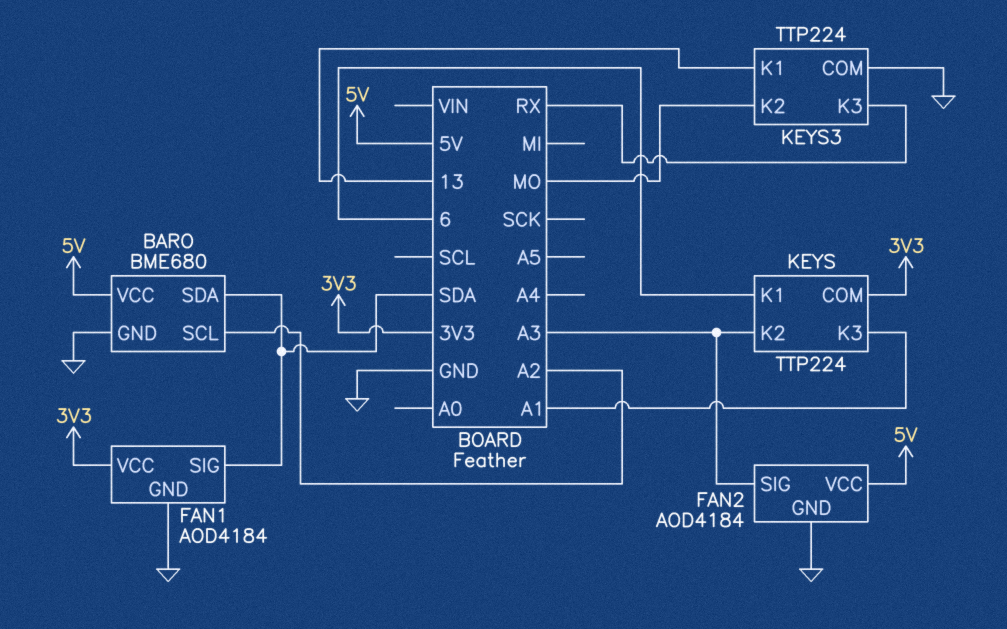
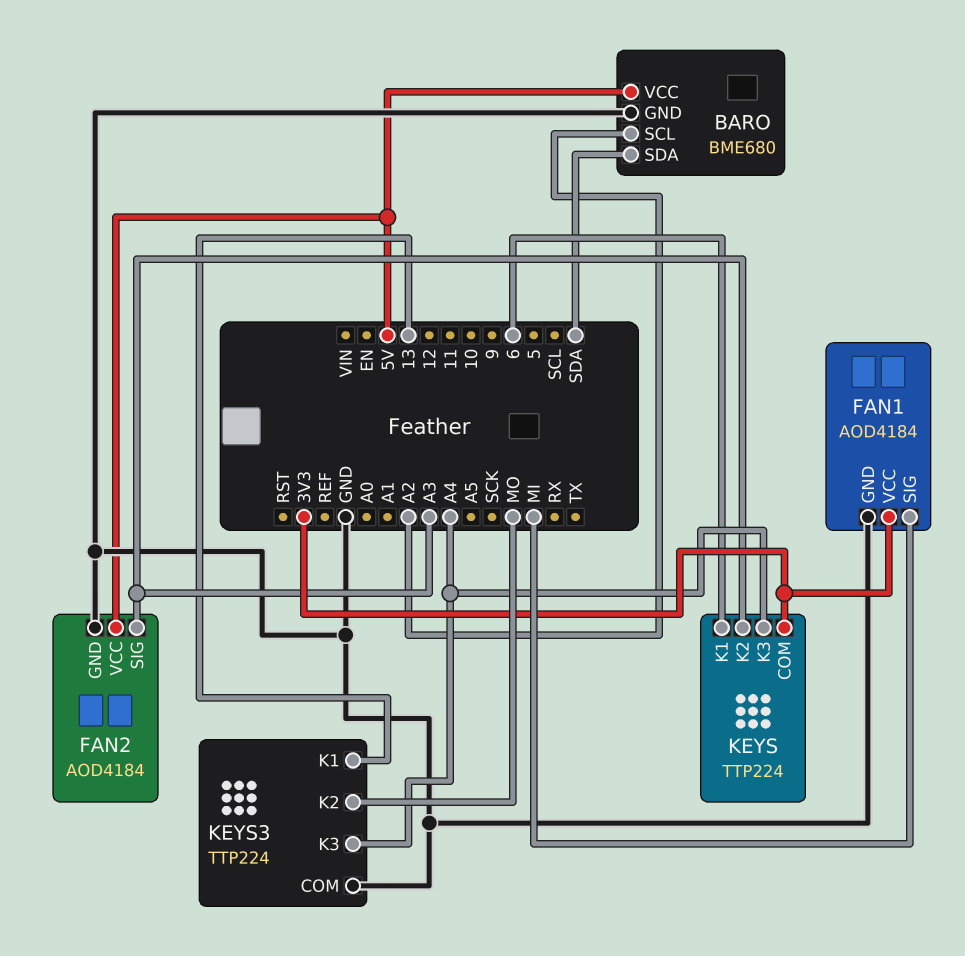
FAN1 pin SIG: SDA -> MI
KEYS pin K3: A1 -> A4
KEYS3 pin K3: RX -> A4

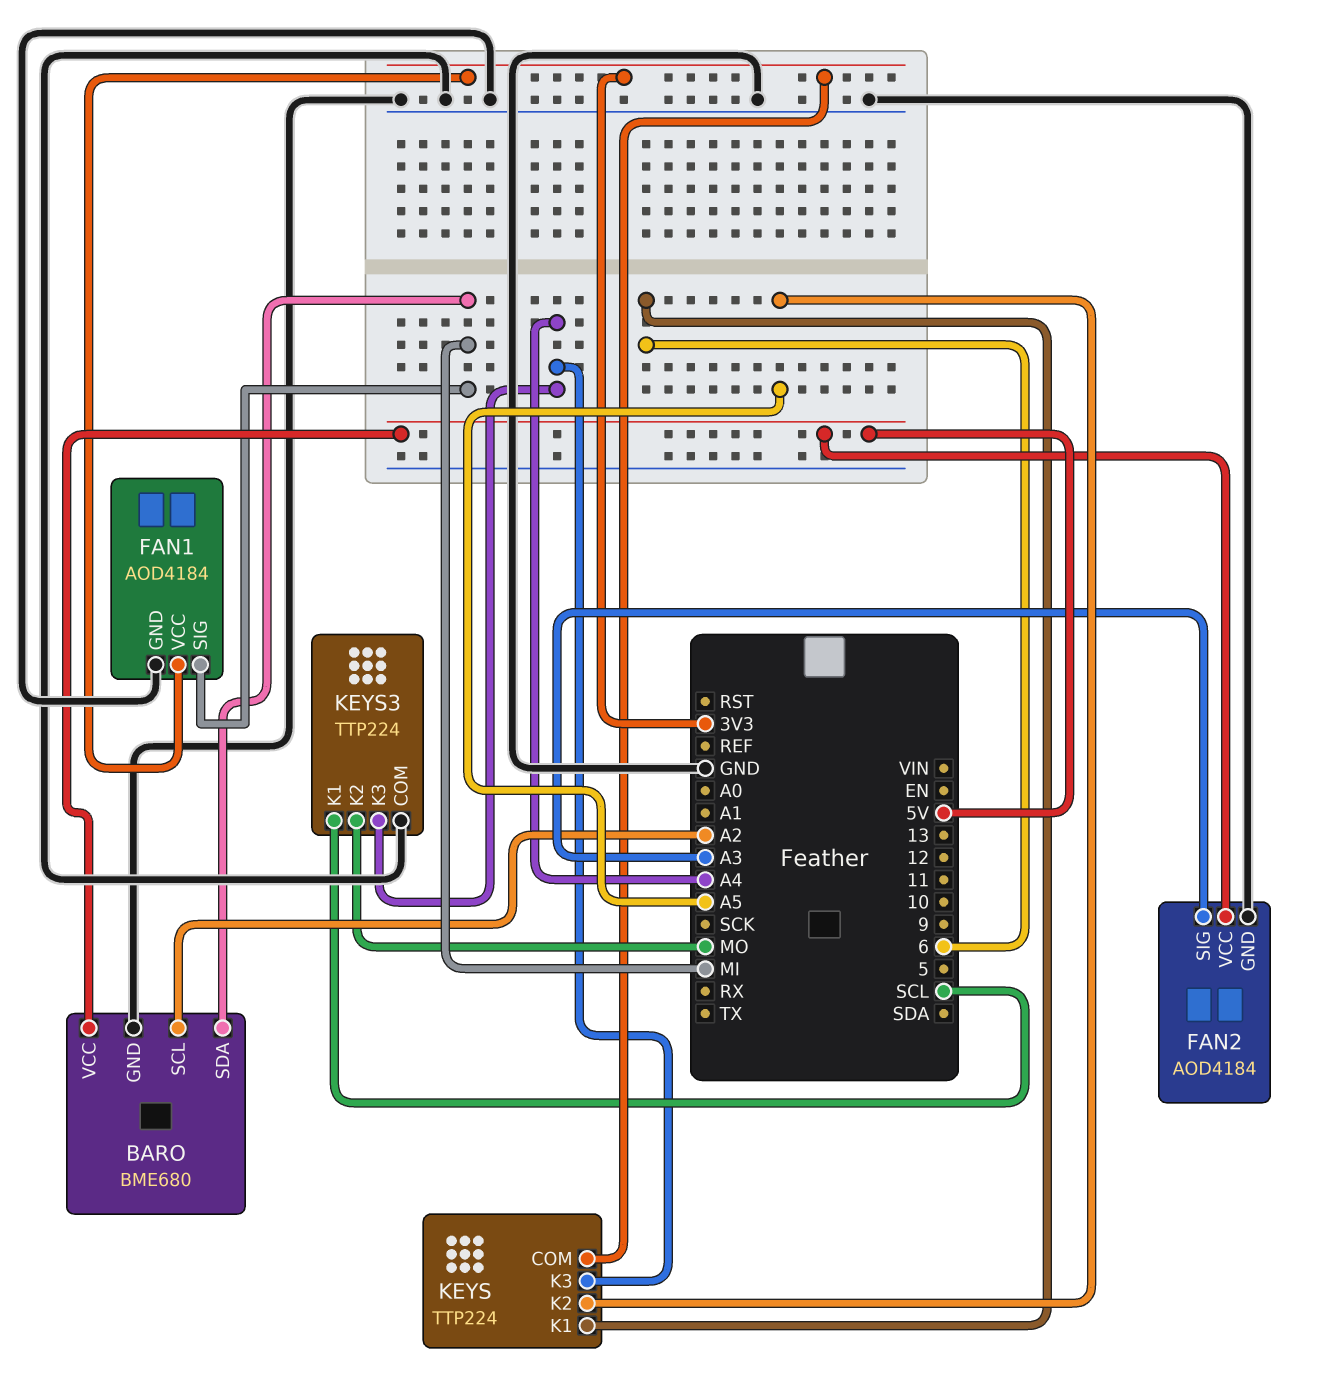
BARO pin SDA: SDA -> MI
KEYS pin K2: A3 -> A5
KEYS3 pin K1: 13 -> SCL

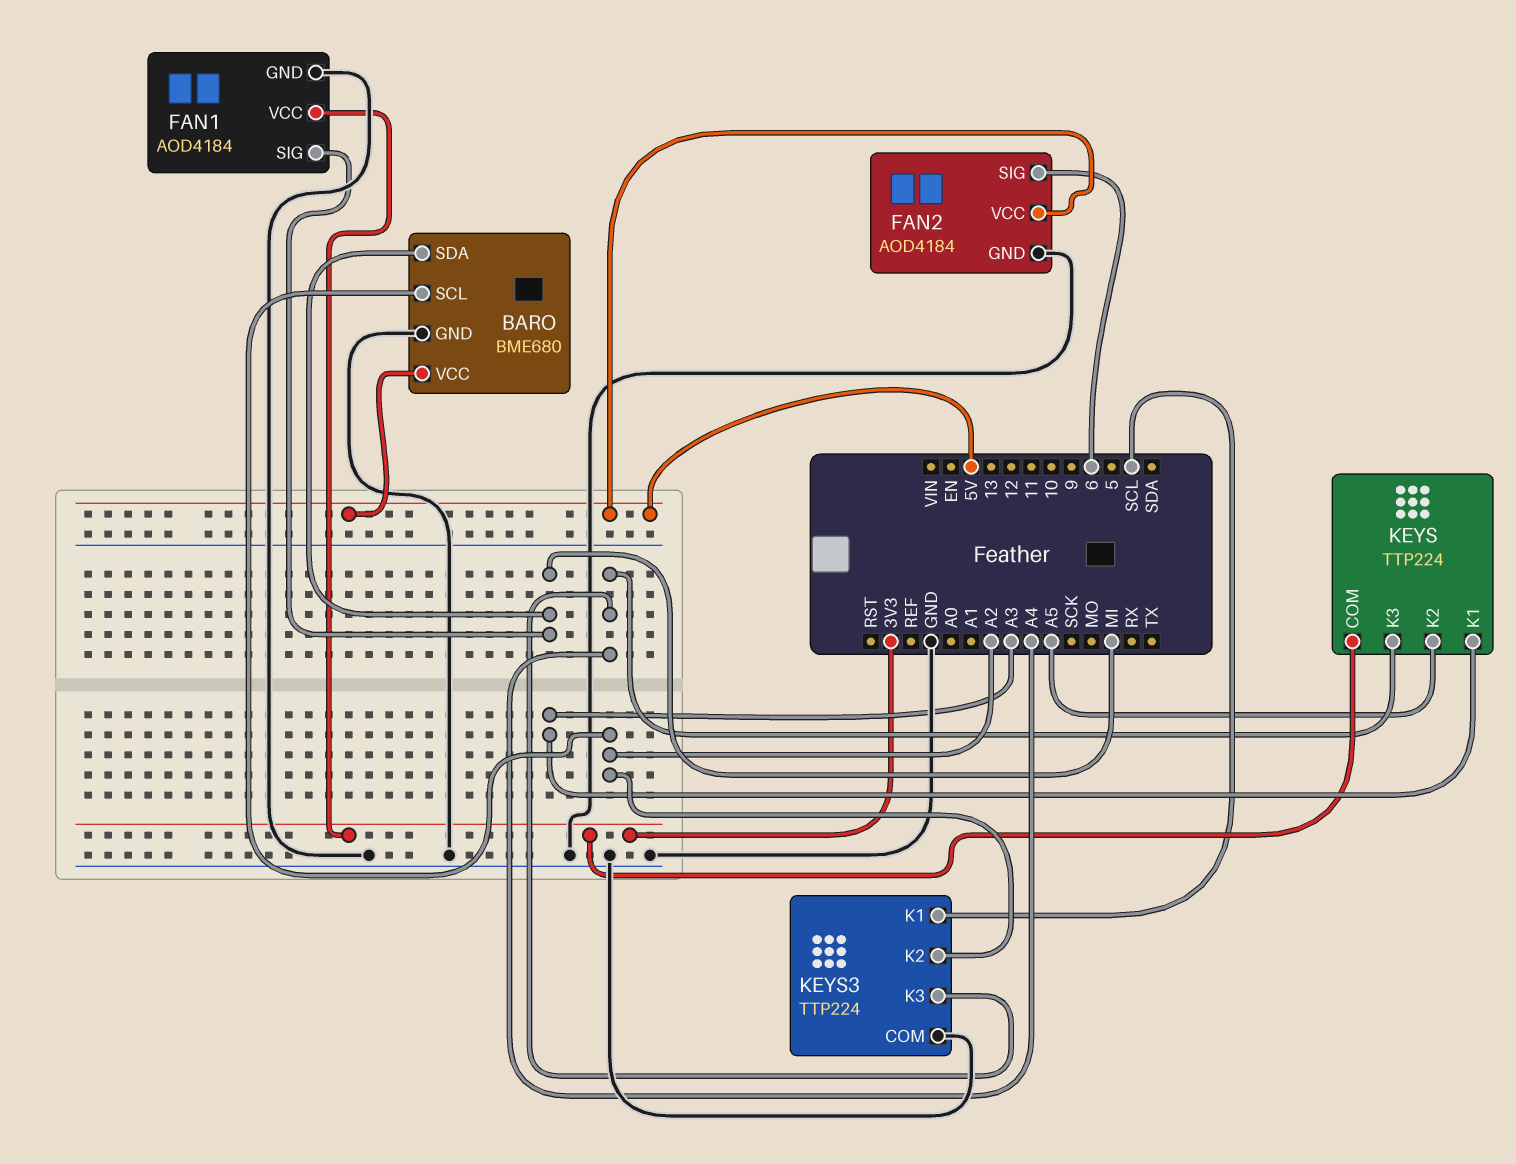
FAN2 pin SIG: A3 -> 6
KEYS pin K1: 6 -> A3
KEYS3 pin K2: MO -> A2

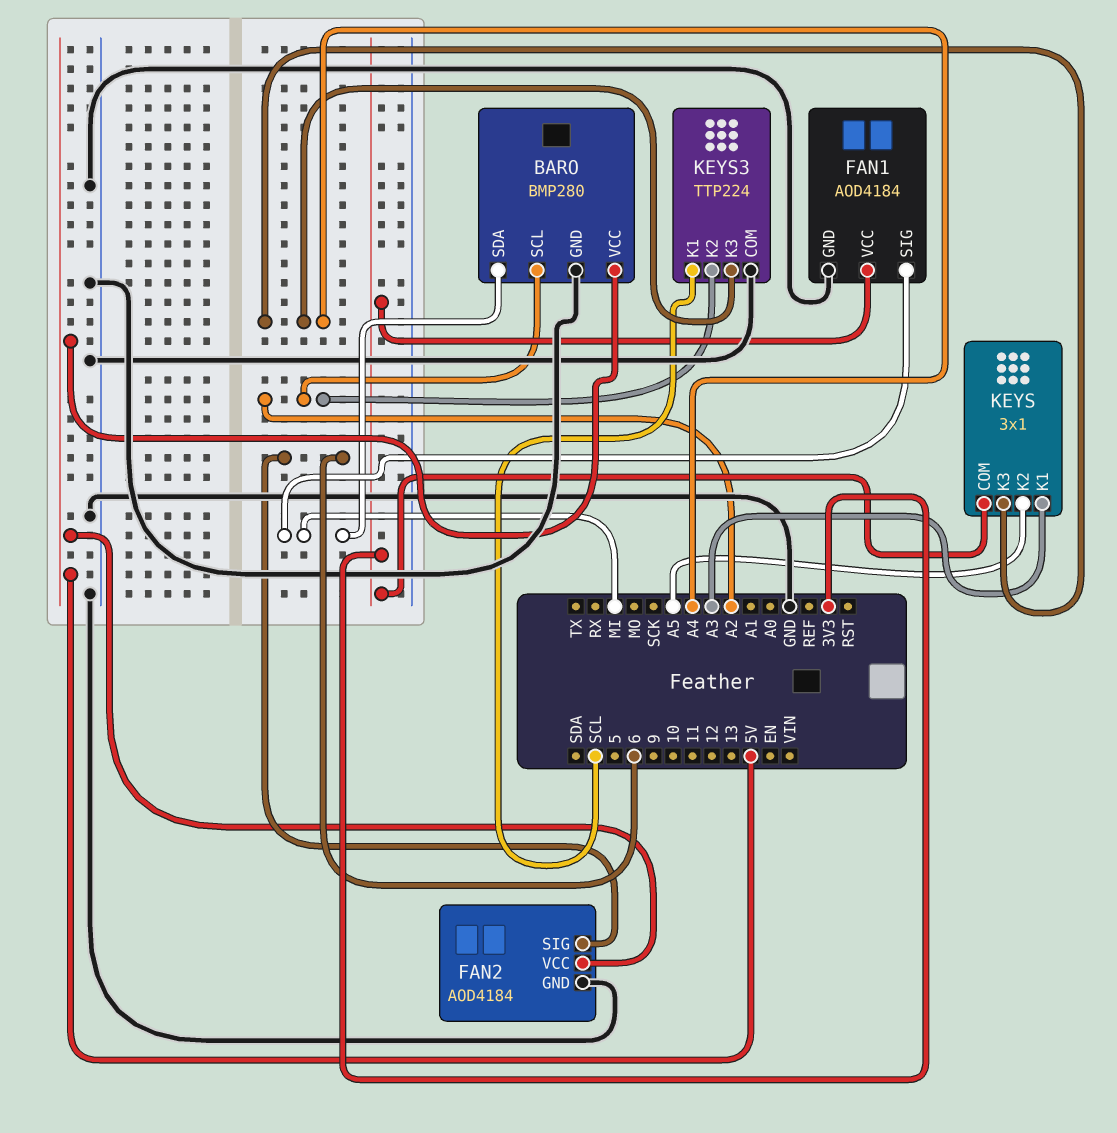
BARO: BME680 -> BMP280
KEYS: TTP224 -> 3x1

